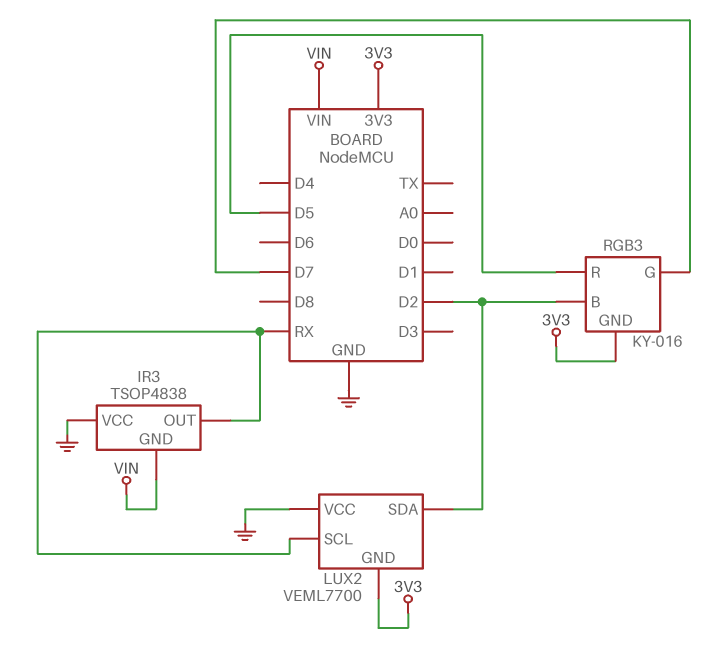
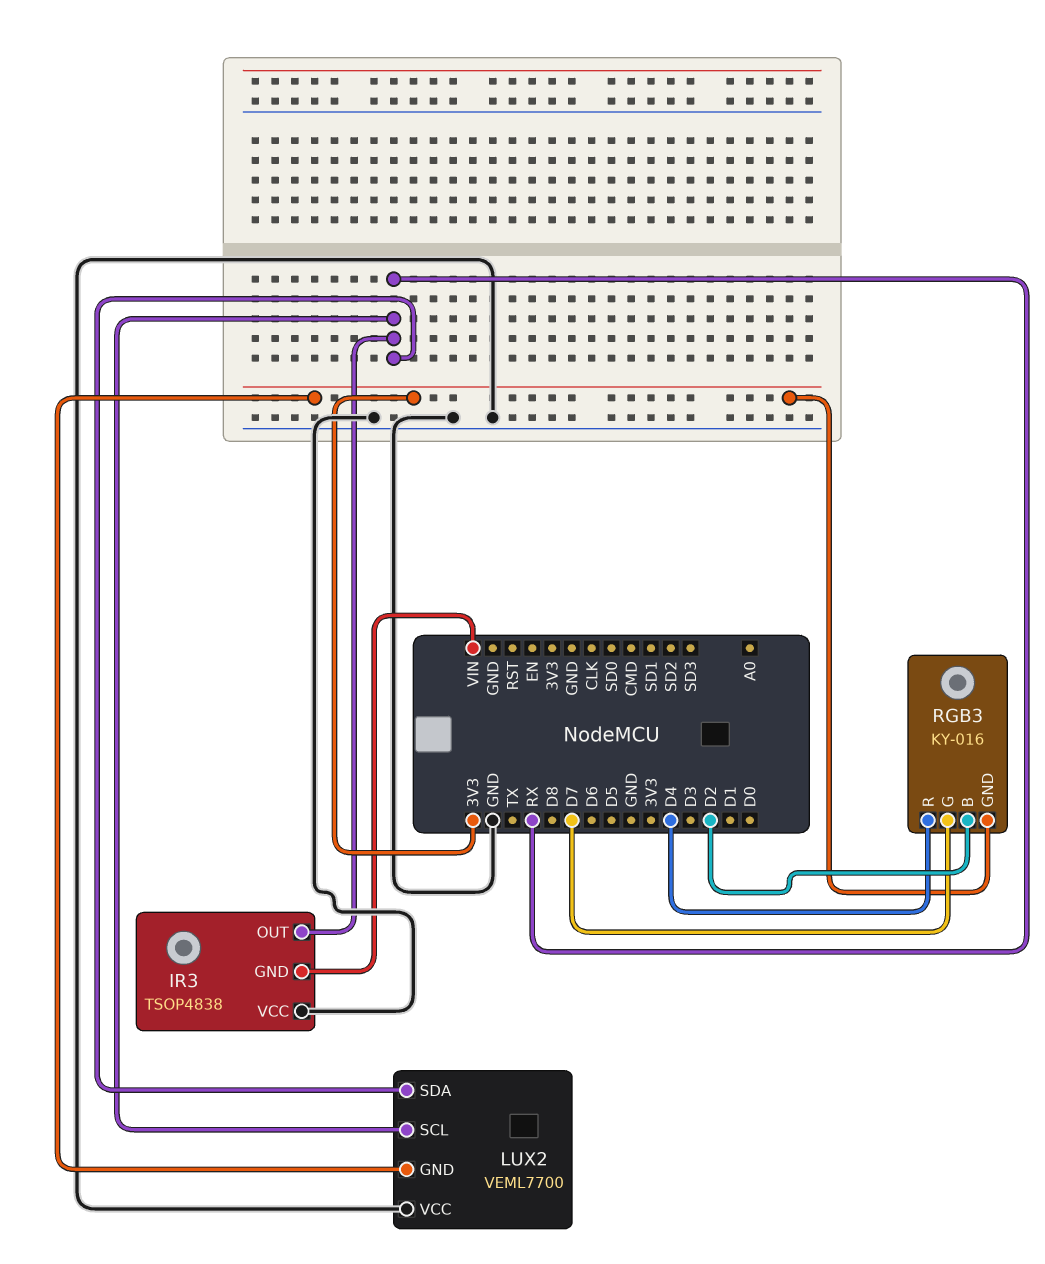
LUX2 pin SDA: D2 -> RX
RGB3 pin R: D5 -> D4

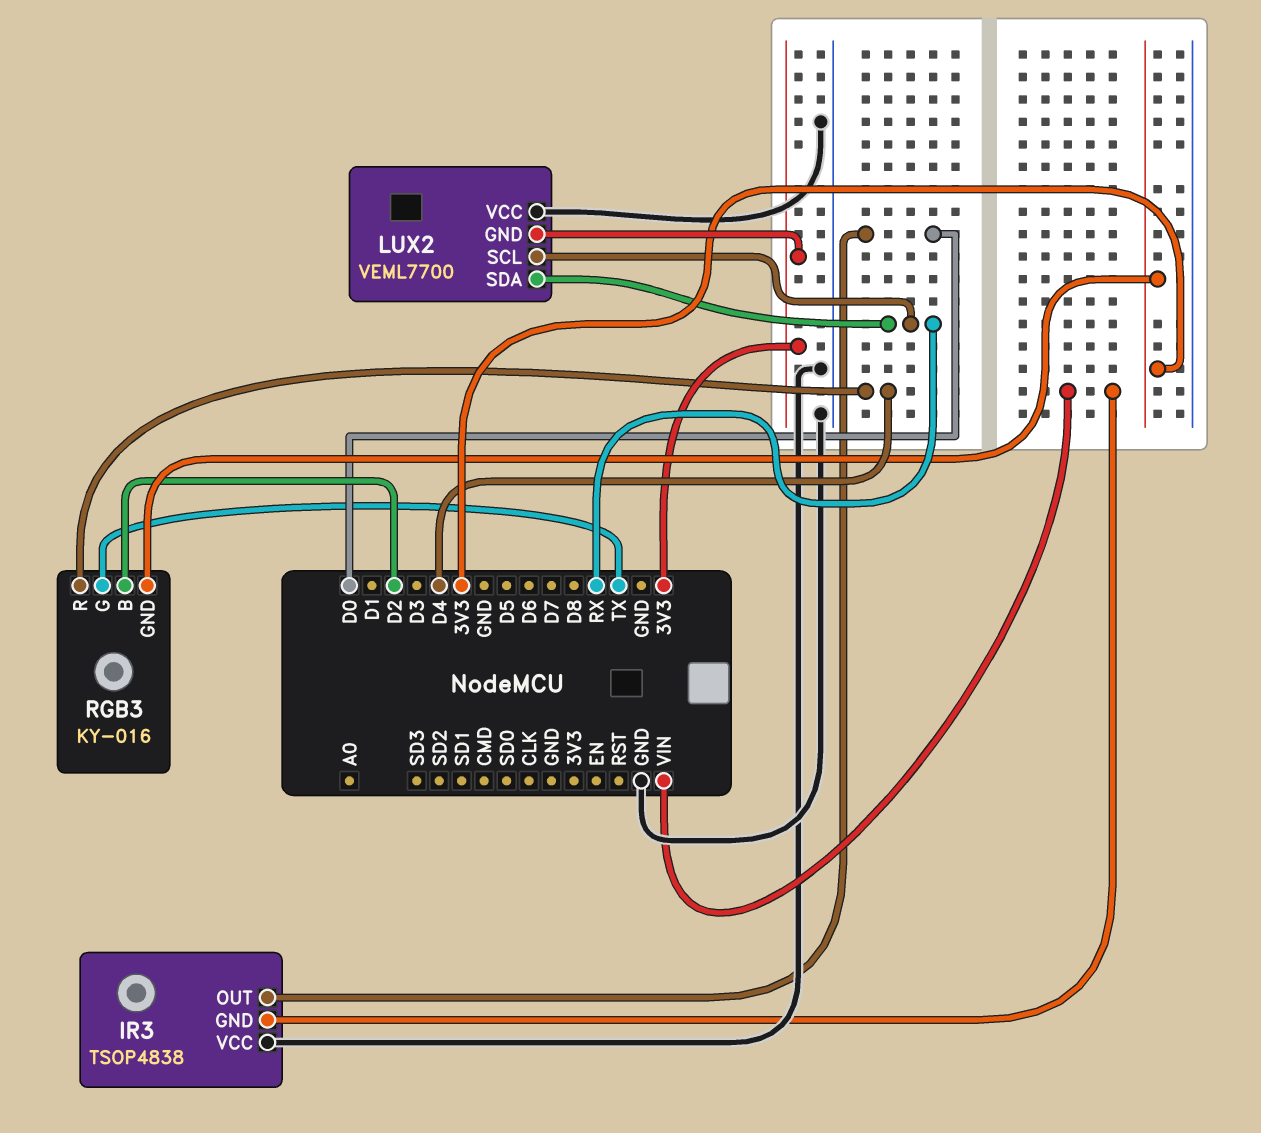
IR3 pin OUT: RX -> D0
RGB3 pin G: D7 -> TX

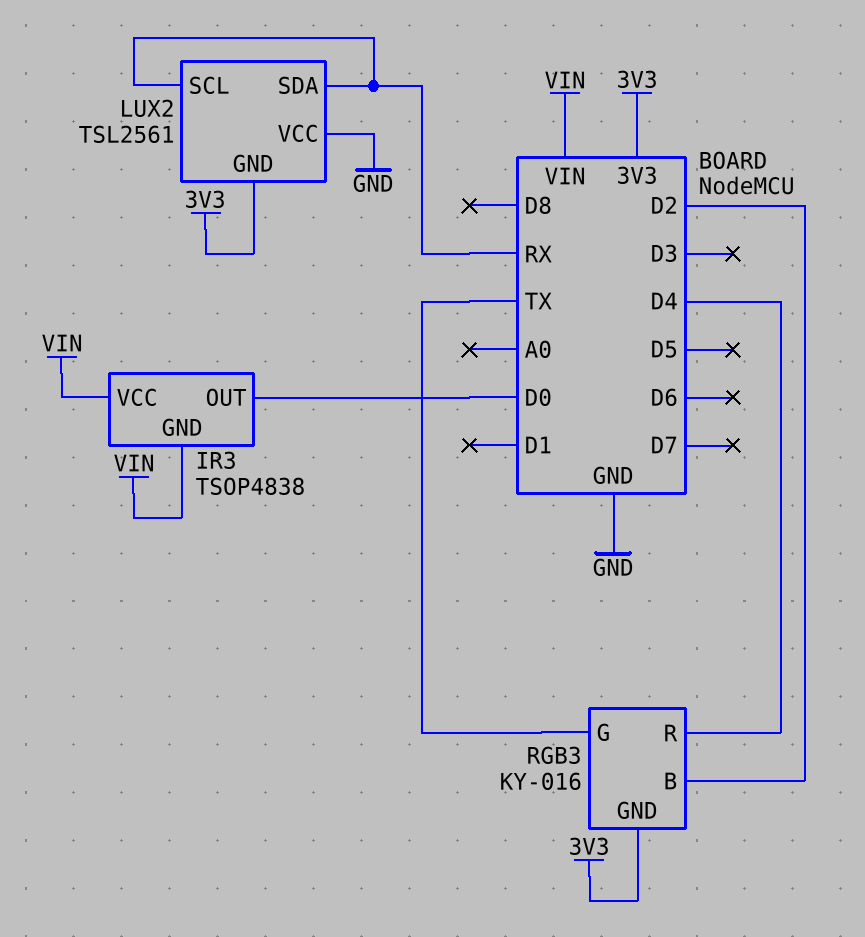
IR3 pin VCC: GND -> VIN
LUX2: VEML7700 -> TSL2561

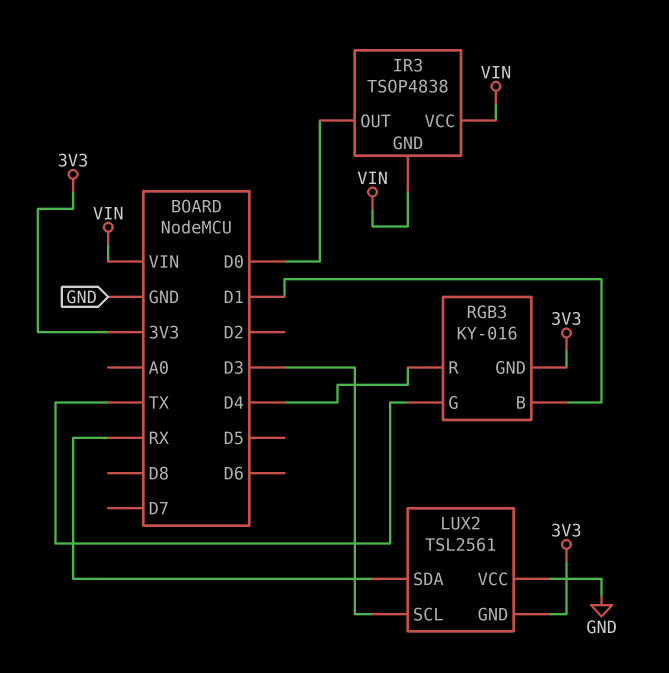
LUX2 pin SCL: RX -> D3
RGB3 pin B: D2 -> D1

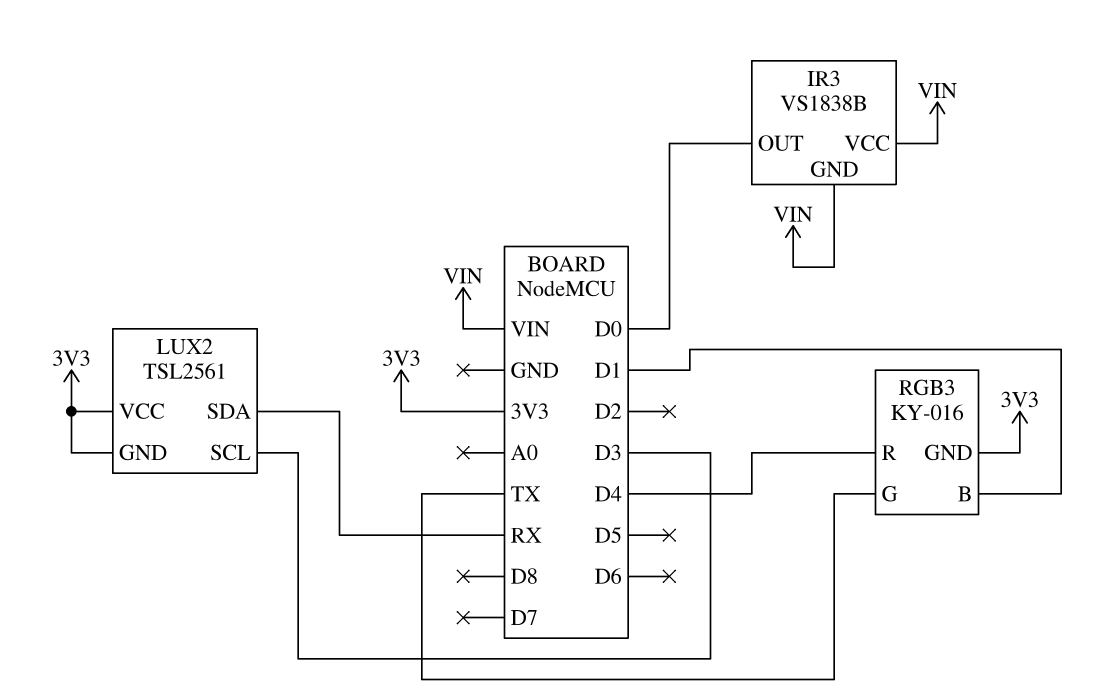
IR3: TSOP4838 -> VS1838B
LUX2 pin VCC: GND -> 3V3

